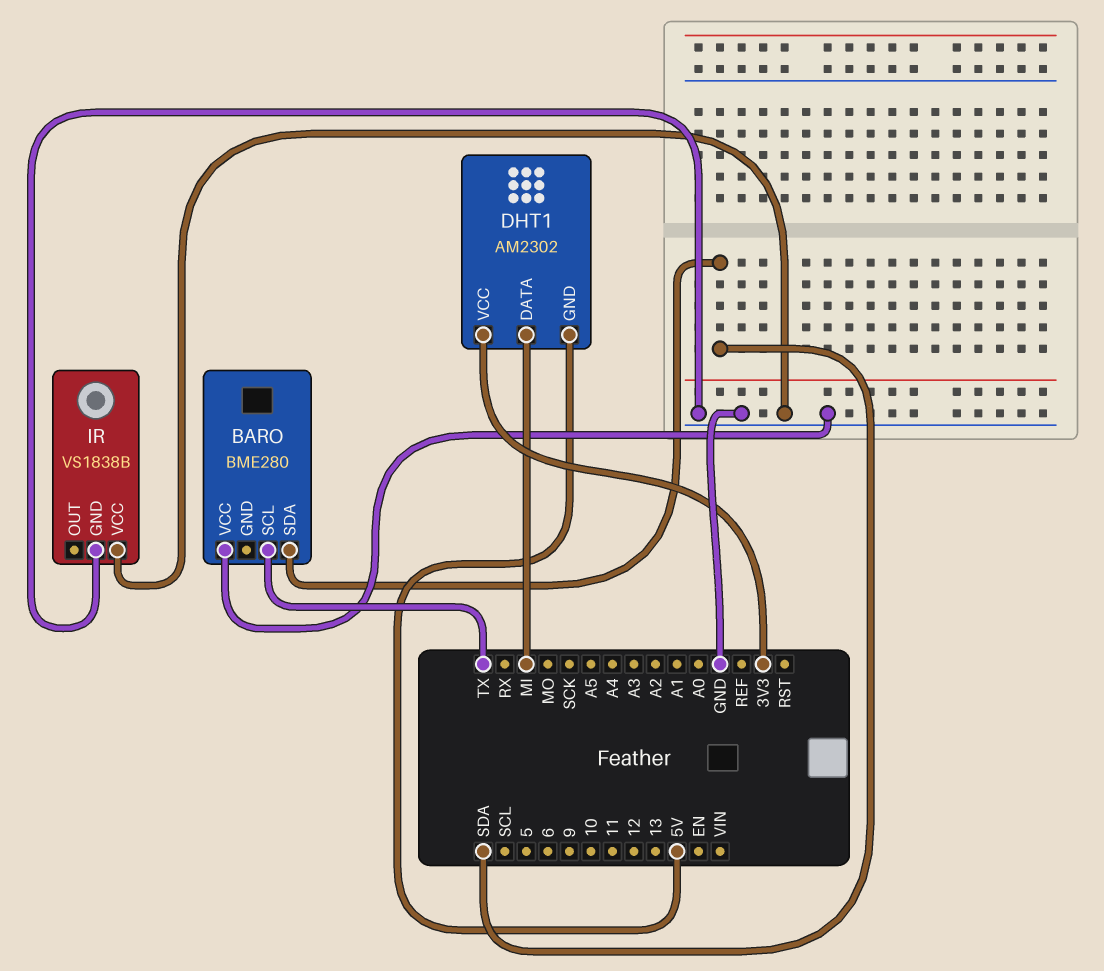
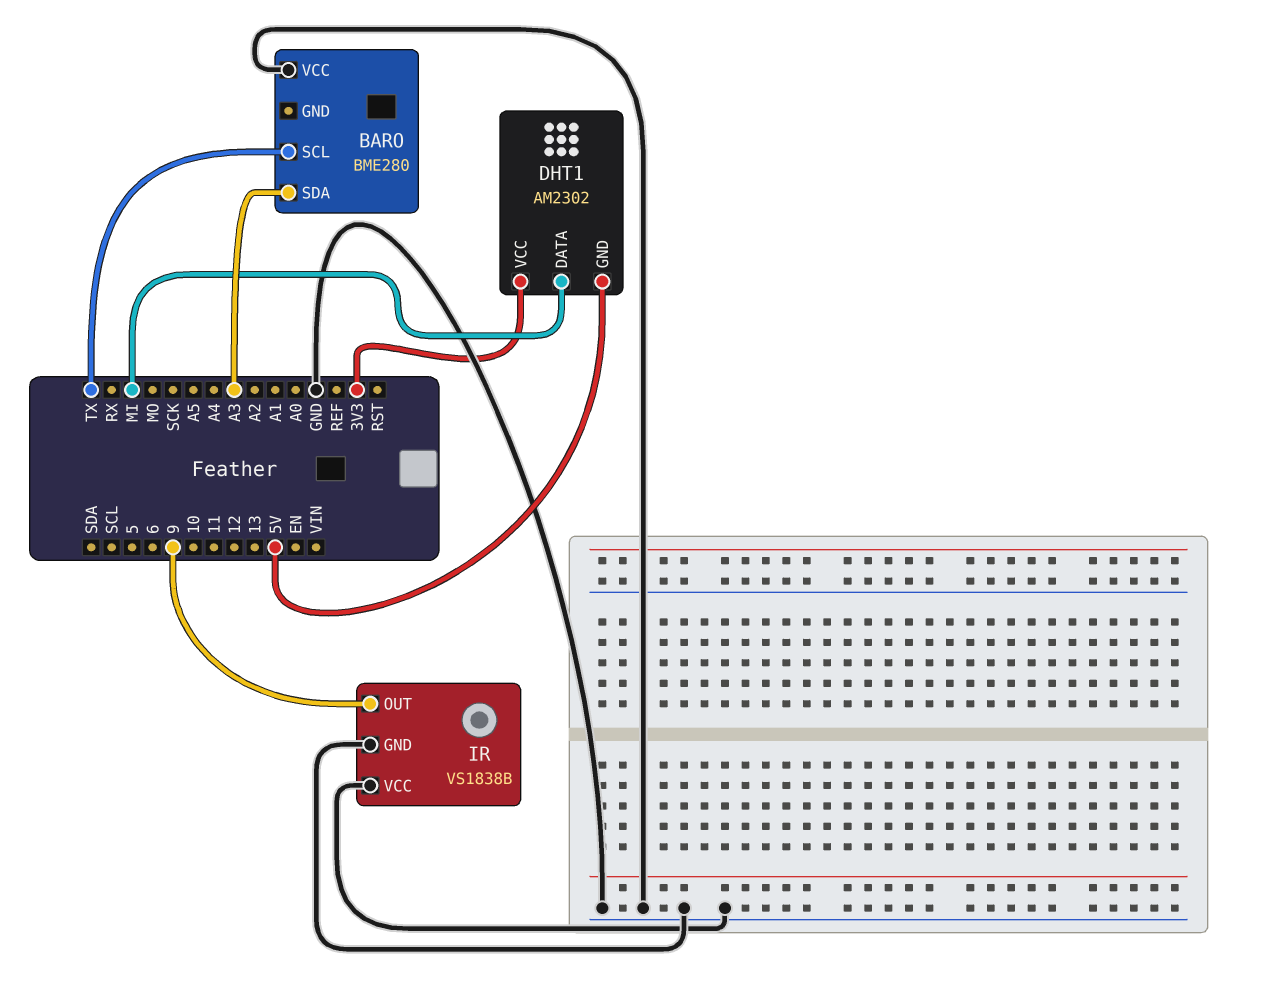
BARO pin SDA: SDA -> A3
IR pin OUT: none -> 9

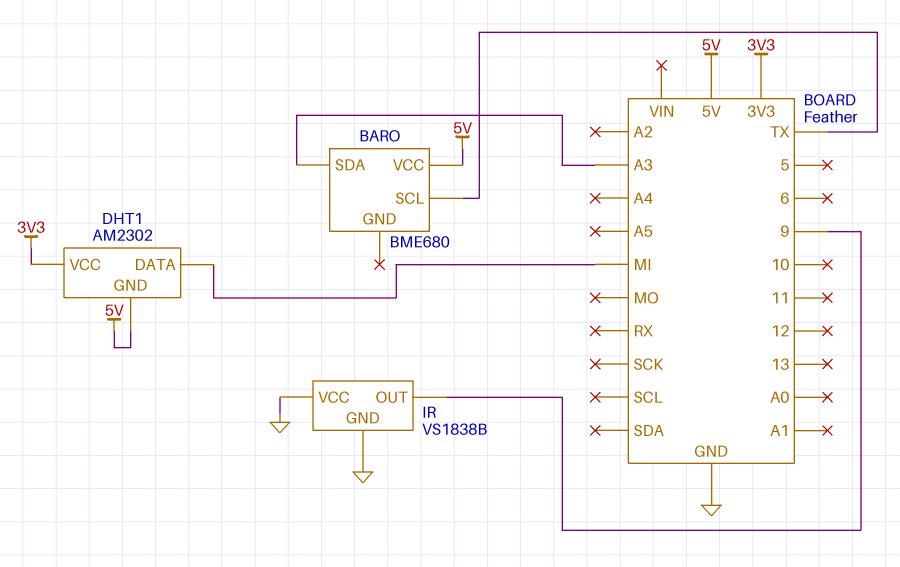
BARO: BME280 -> BME680
BARO pin VCC: GND -> 5V

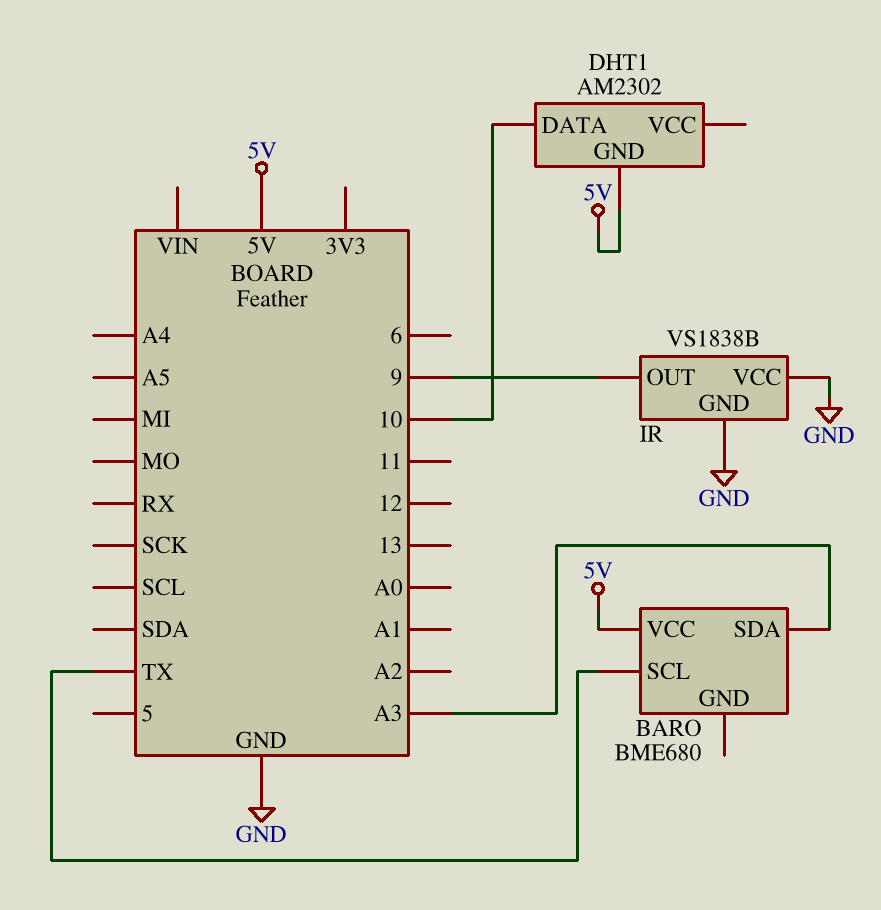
DHT1 pin DATA: MI -> 10
DHT1 pin VCC: 3V3 -> none

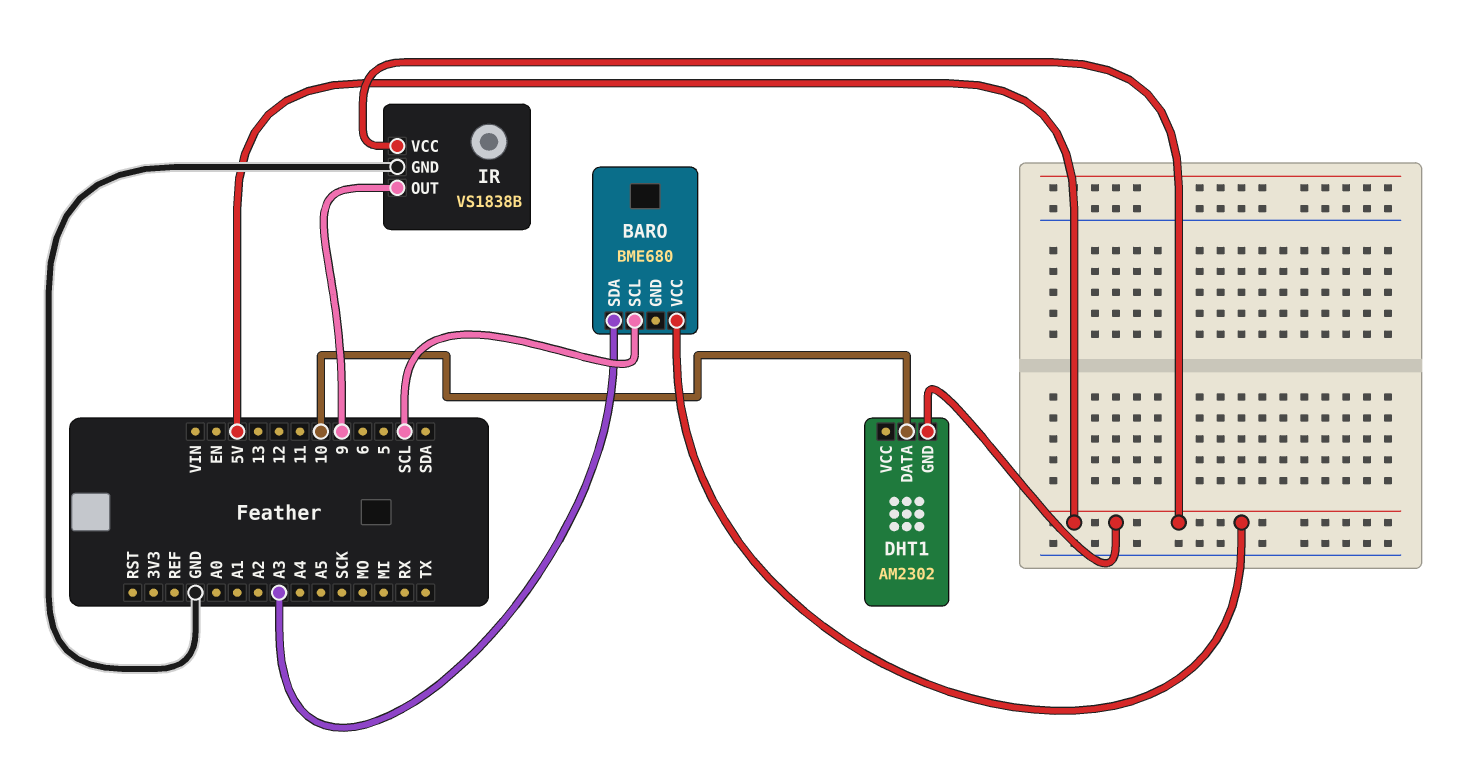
BARO pin SCL: TX -> SCL
IR pin VCC: GND -> 5V

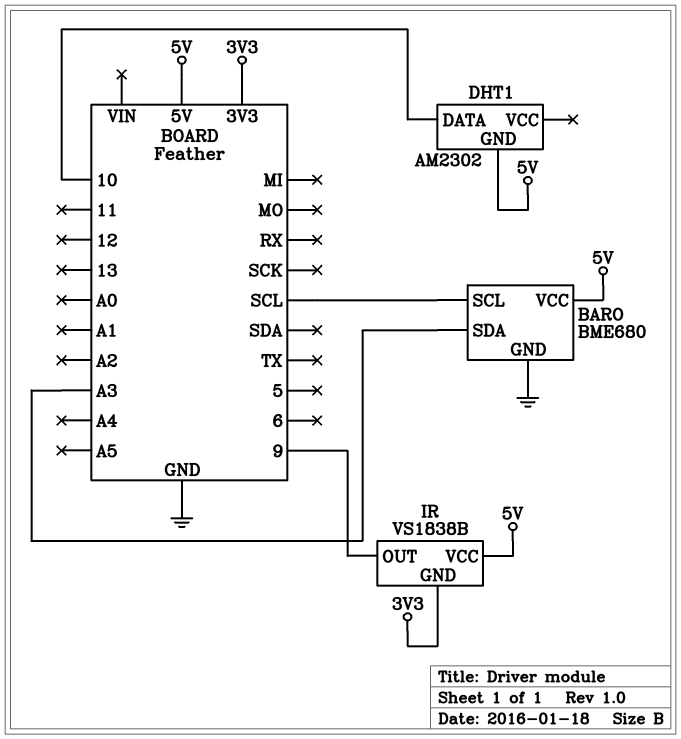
BARO pin GND: none -> GND
IR pin GND: GND -> 3V3

